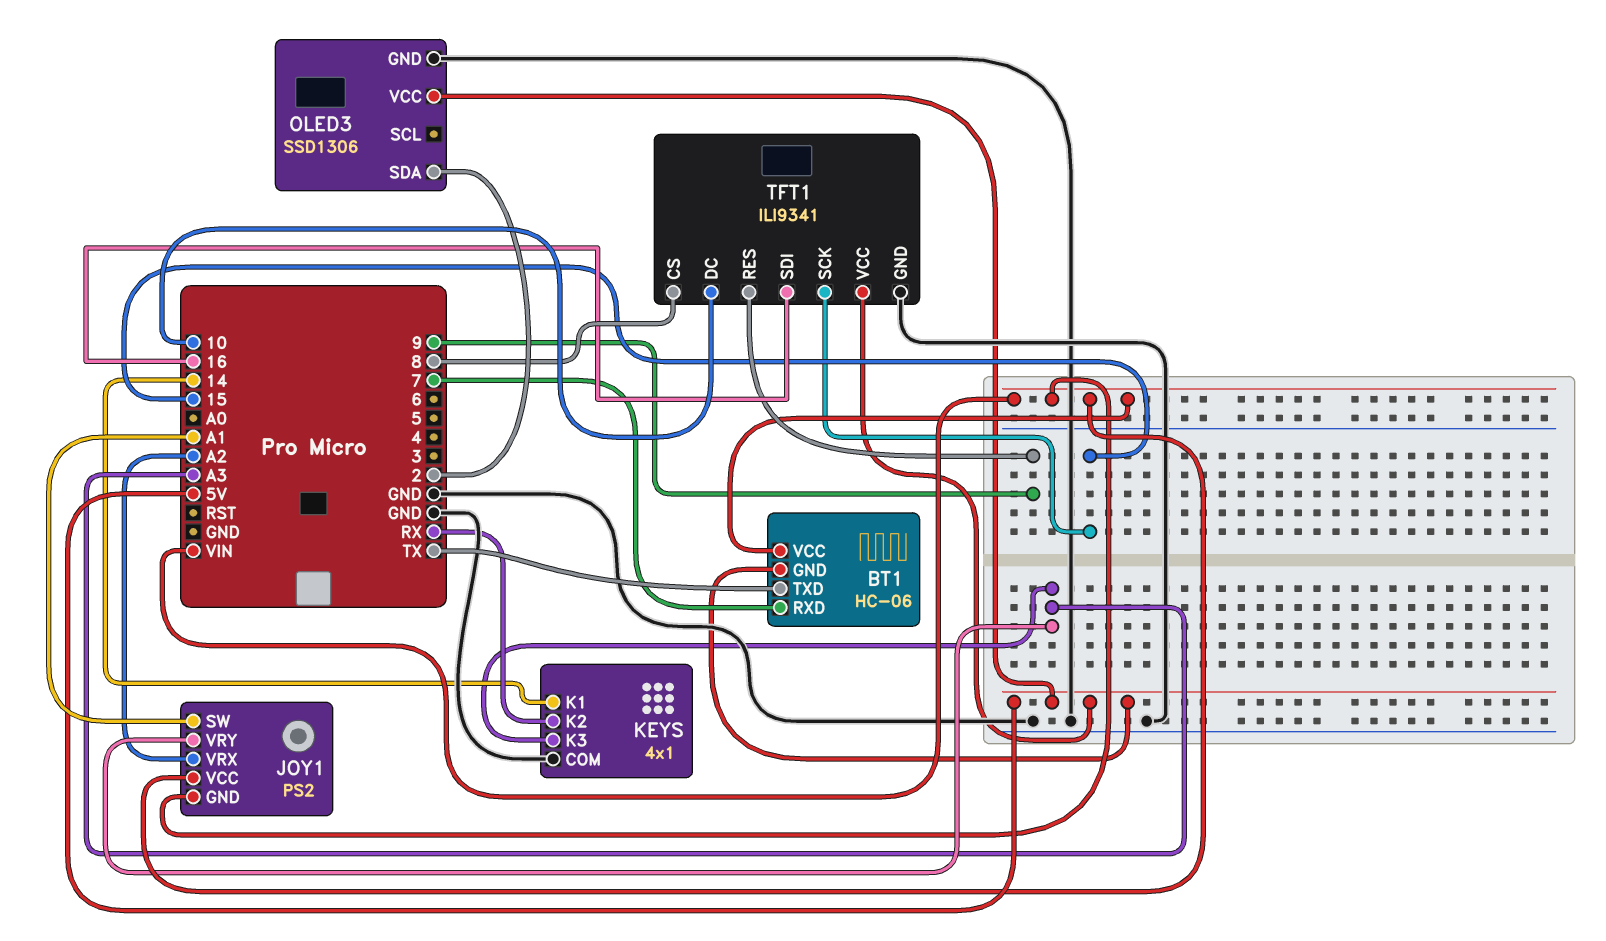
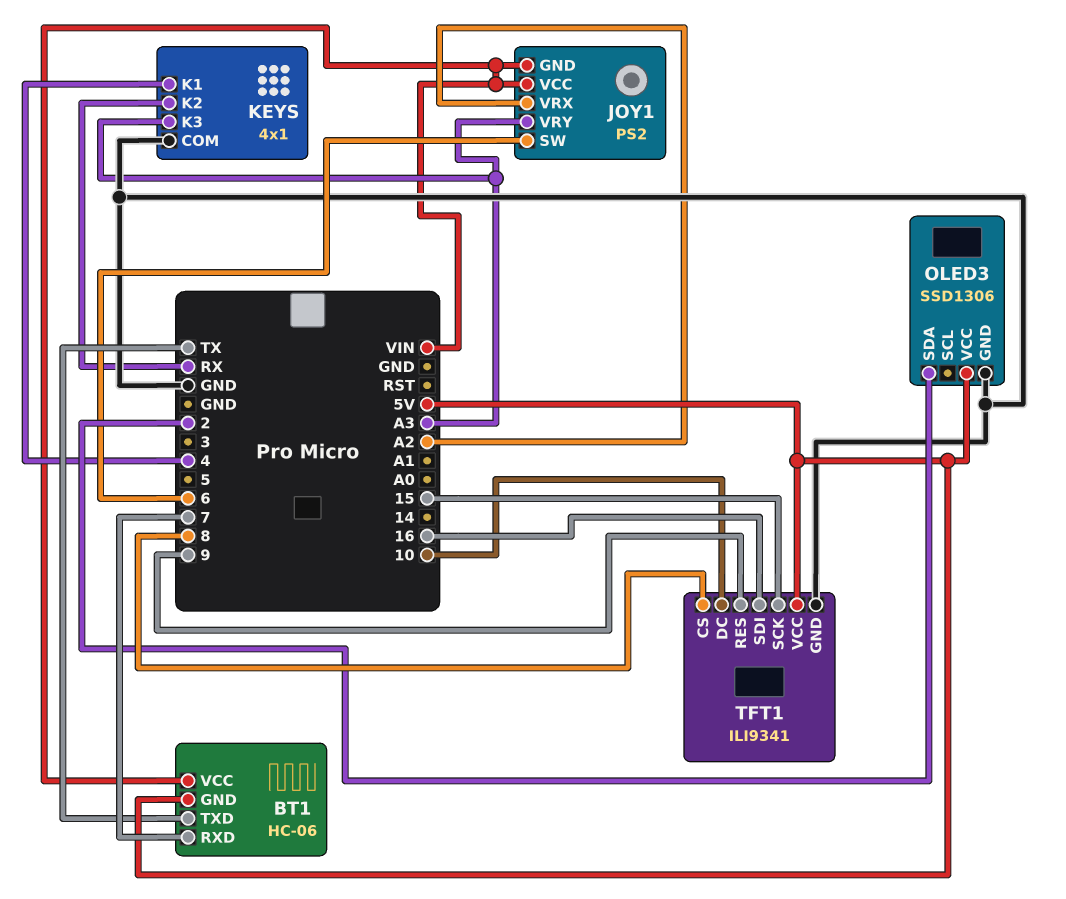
JOY1 pin SW: A1 -> 6
KEYS pin K1: 14 -> 4

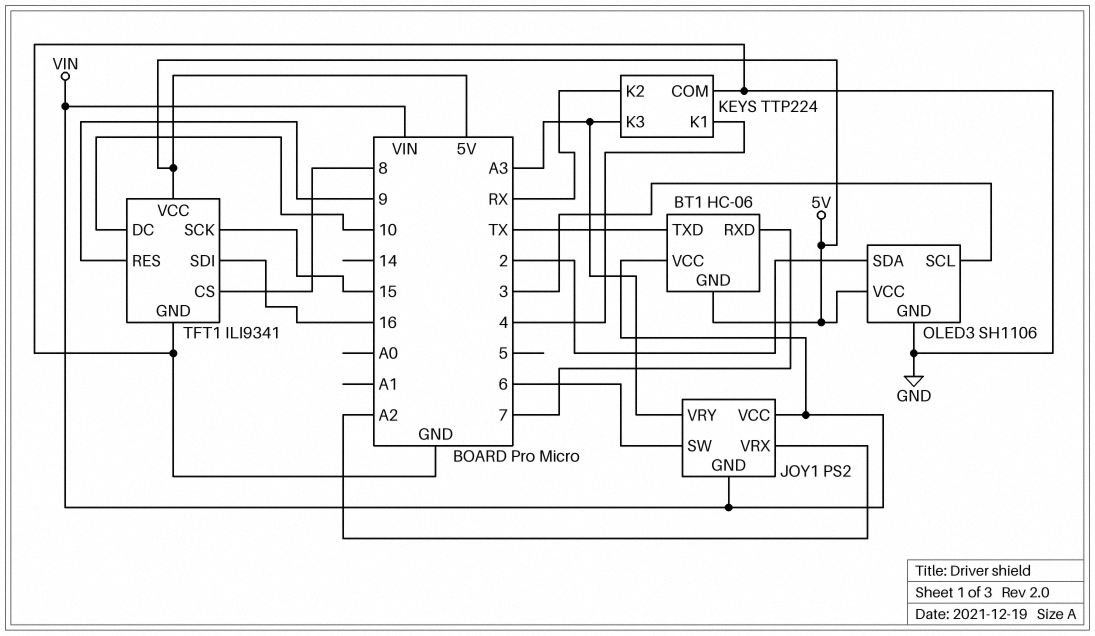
KEYS: 4x1 -> TTP224
OLED3: SSD1306 -> SH1106
OLED3 pin SCL: none -> 3

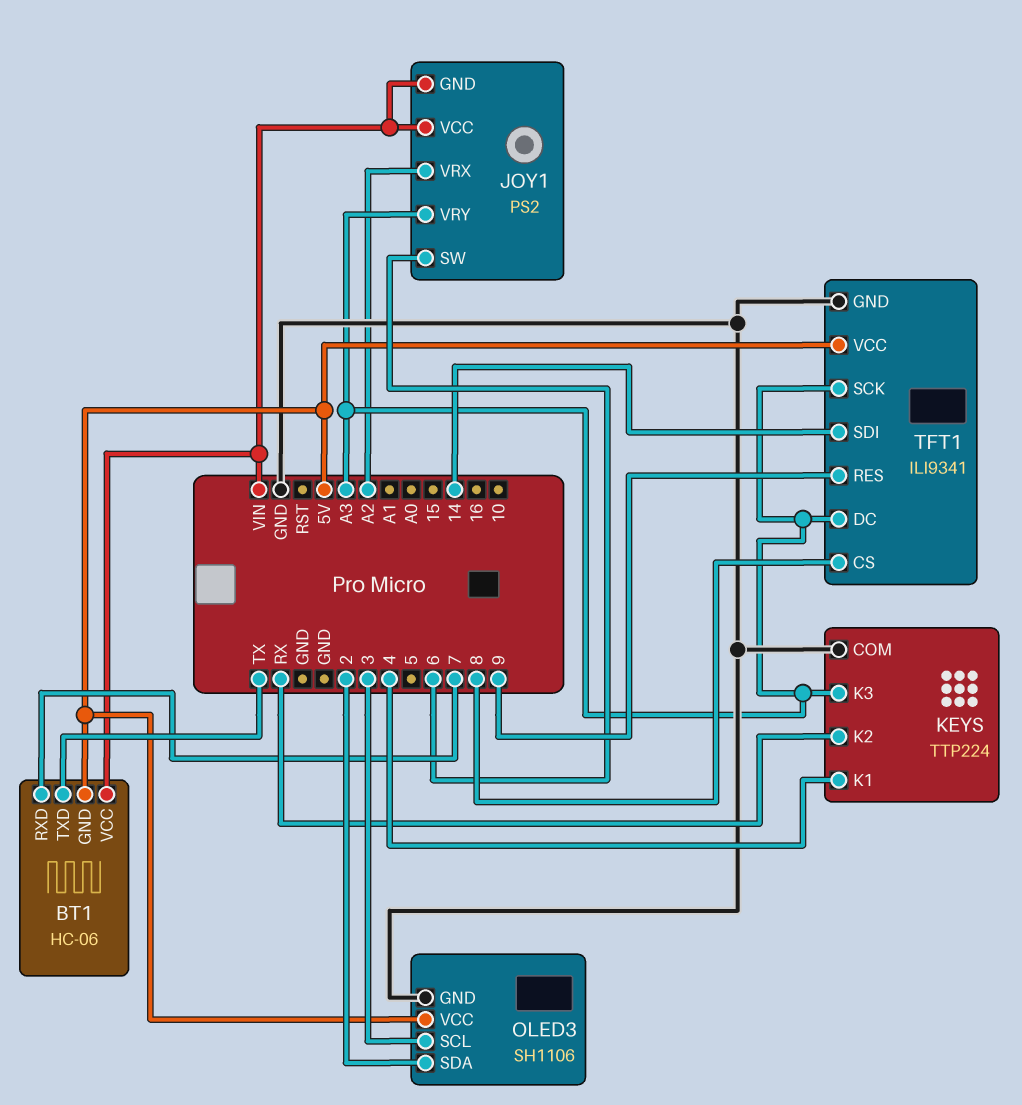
TFT1 pin DC: 10 -> A3
TFT1 pin SCK: 15 -> A3
TFT1 pin SDI: 16 -> 14

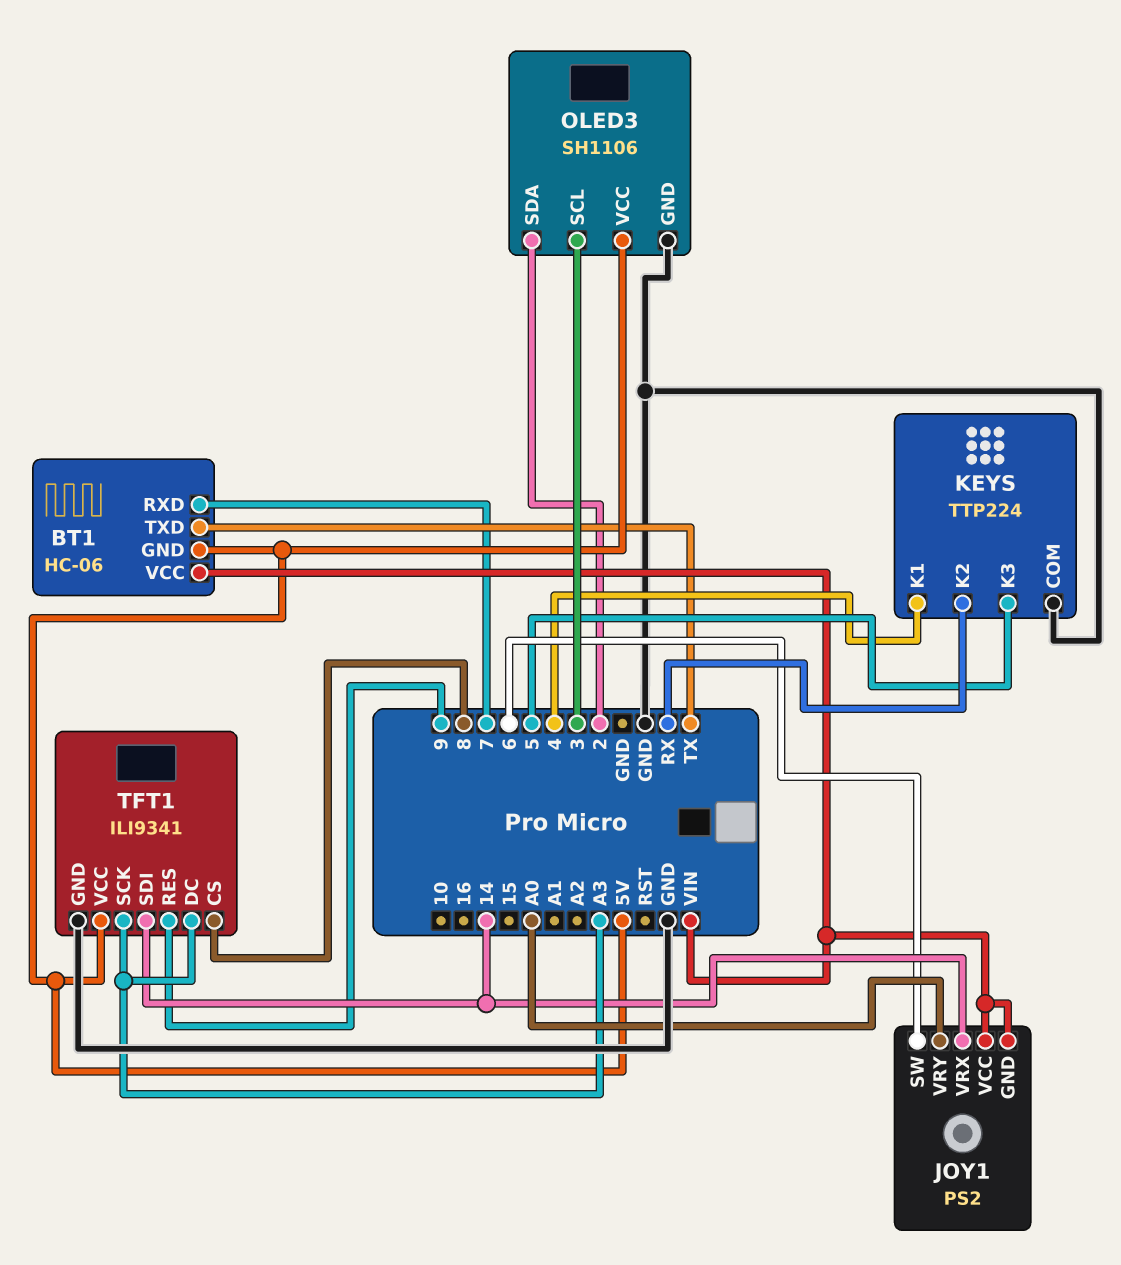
JOY1 pin VRX: A2 -> 14
JOY1 pin VRY: A3 -> A0
KEYS pin K3: A3 -> 5

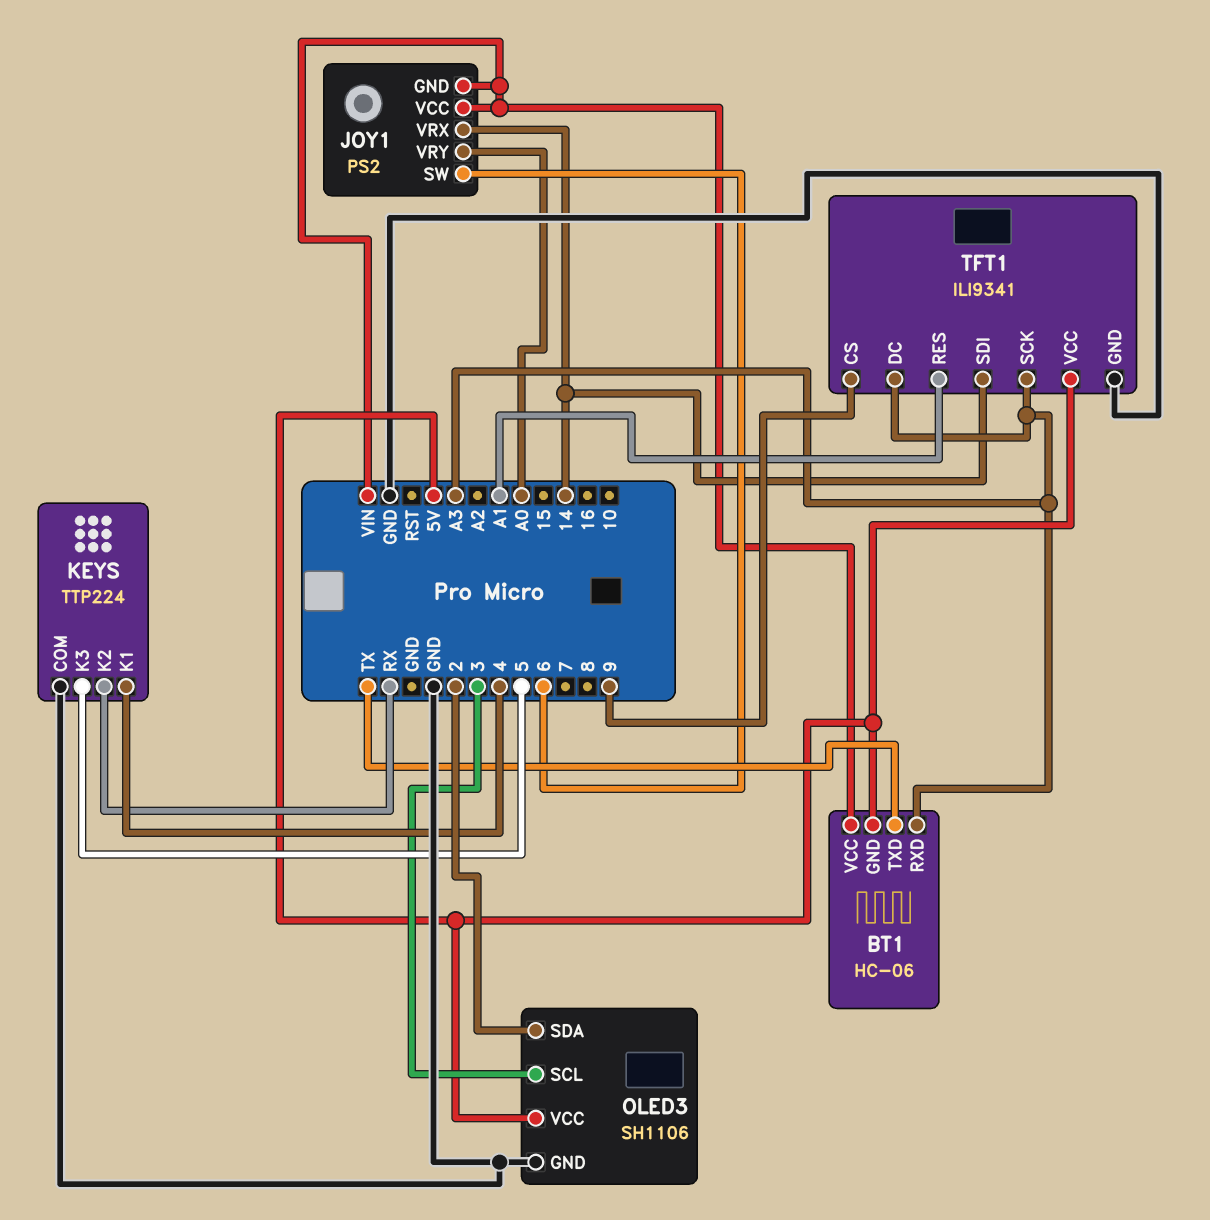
BT1 pin RXD: 7 -> A3
TFT1 pin CS: 8 -> 9
TFT1 pin RES: 9 -> A1

